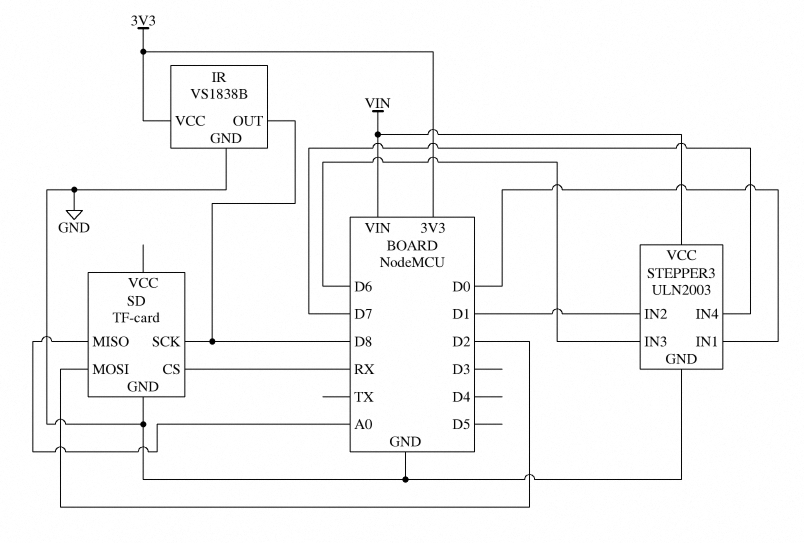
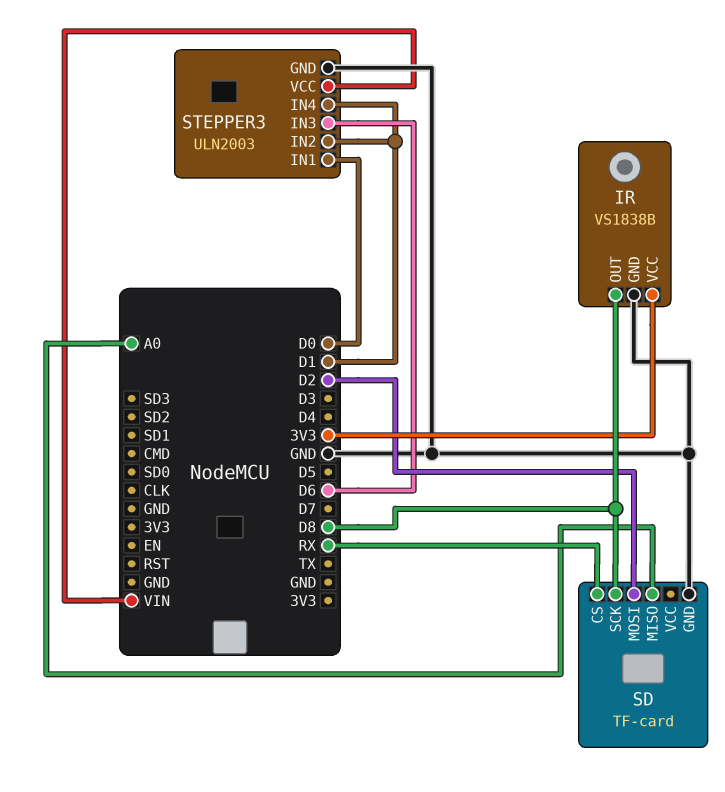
STEPPER3 pin IN4: D7 -> D1

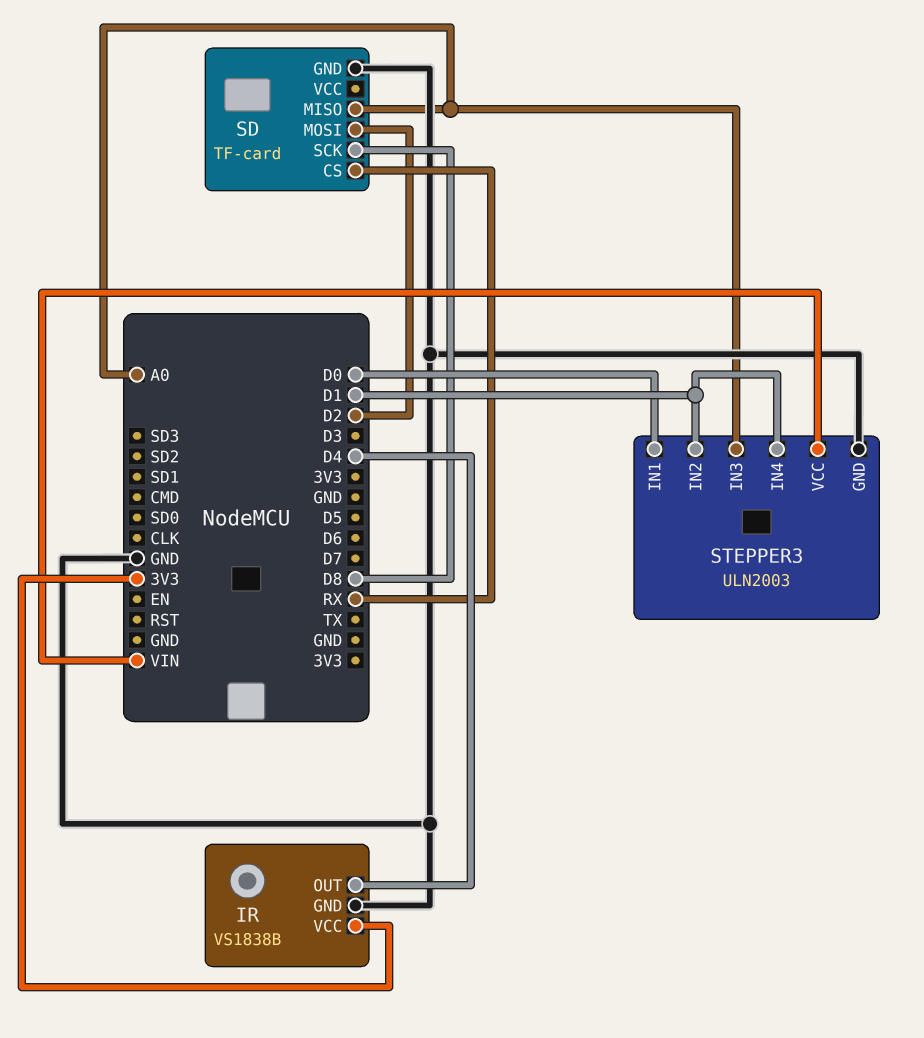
IR pin OUT: D8 -> D4
STEPPER3 pin IN3: D6 -> A0

